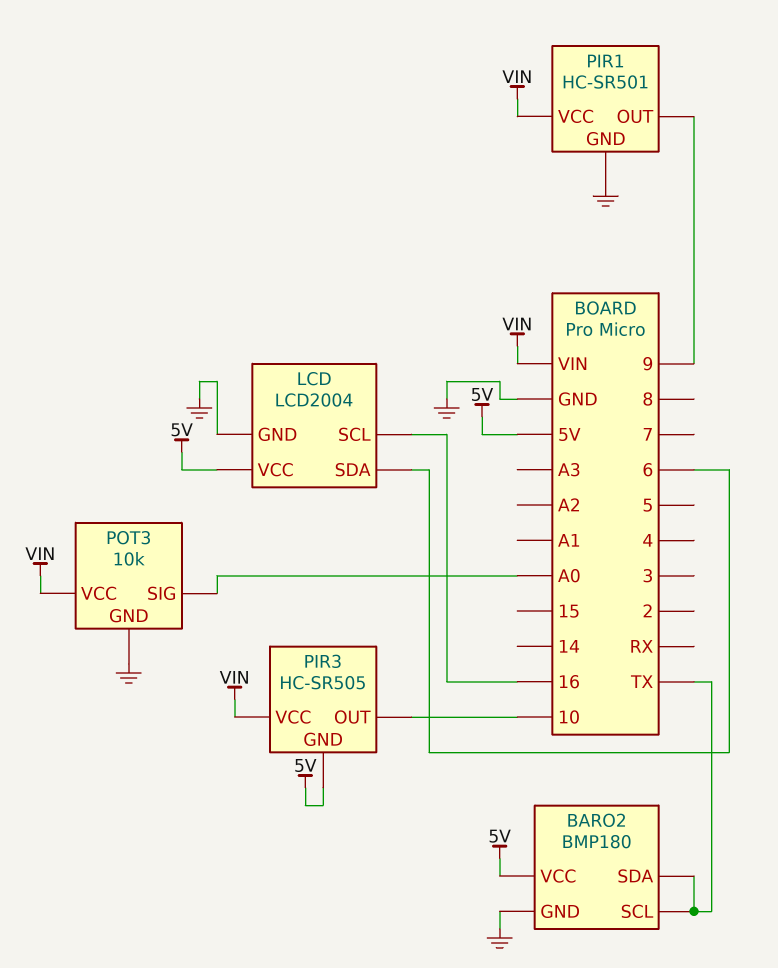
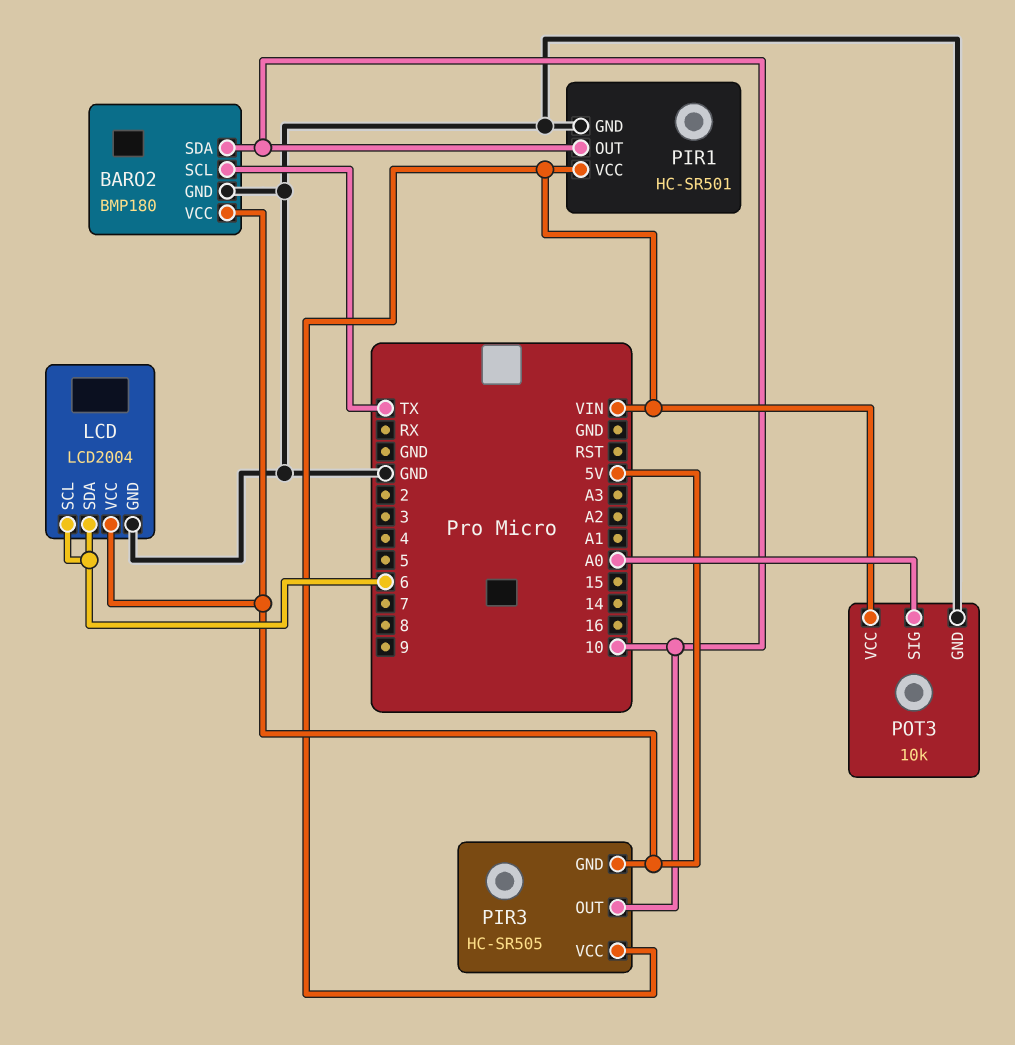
BARO2 pin SDA: TX -> 10
LCD pin SCL: 16 -> 6
PIR1 pin OUT: 9 -> 10

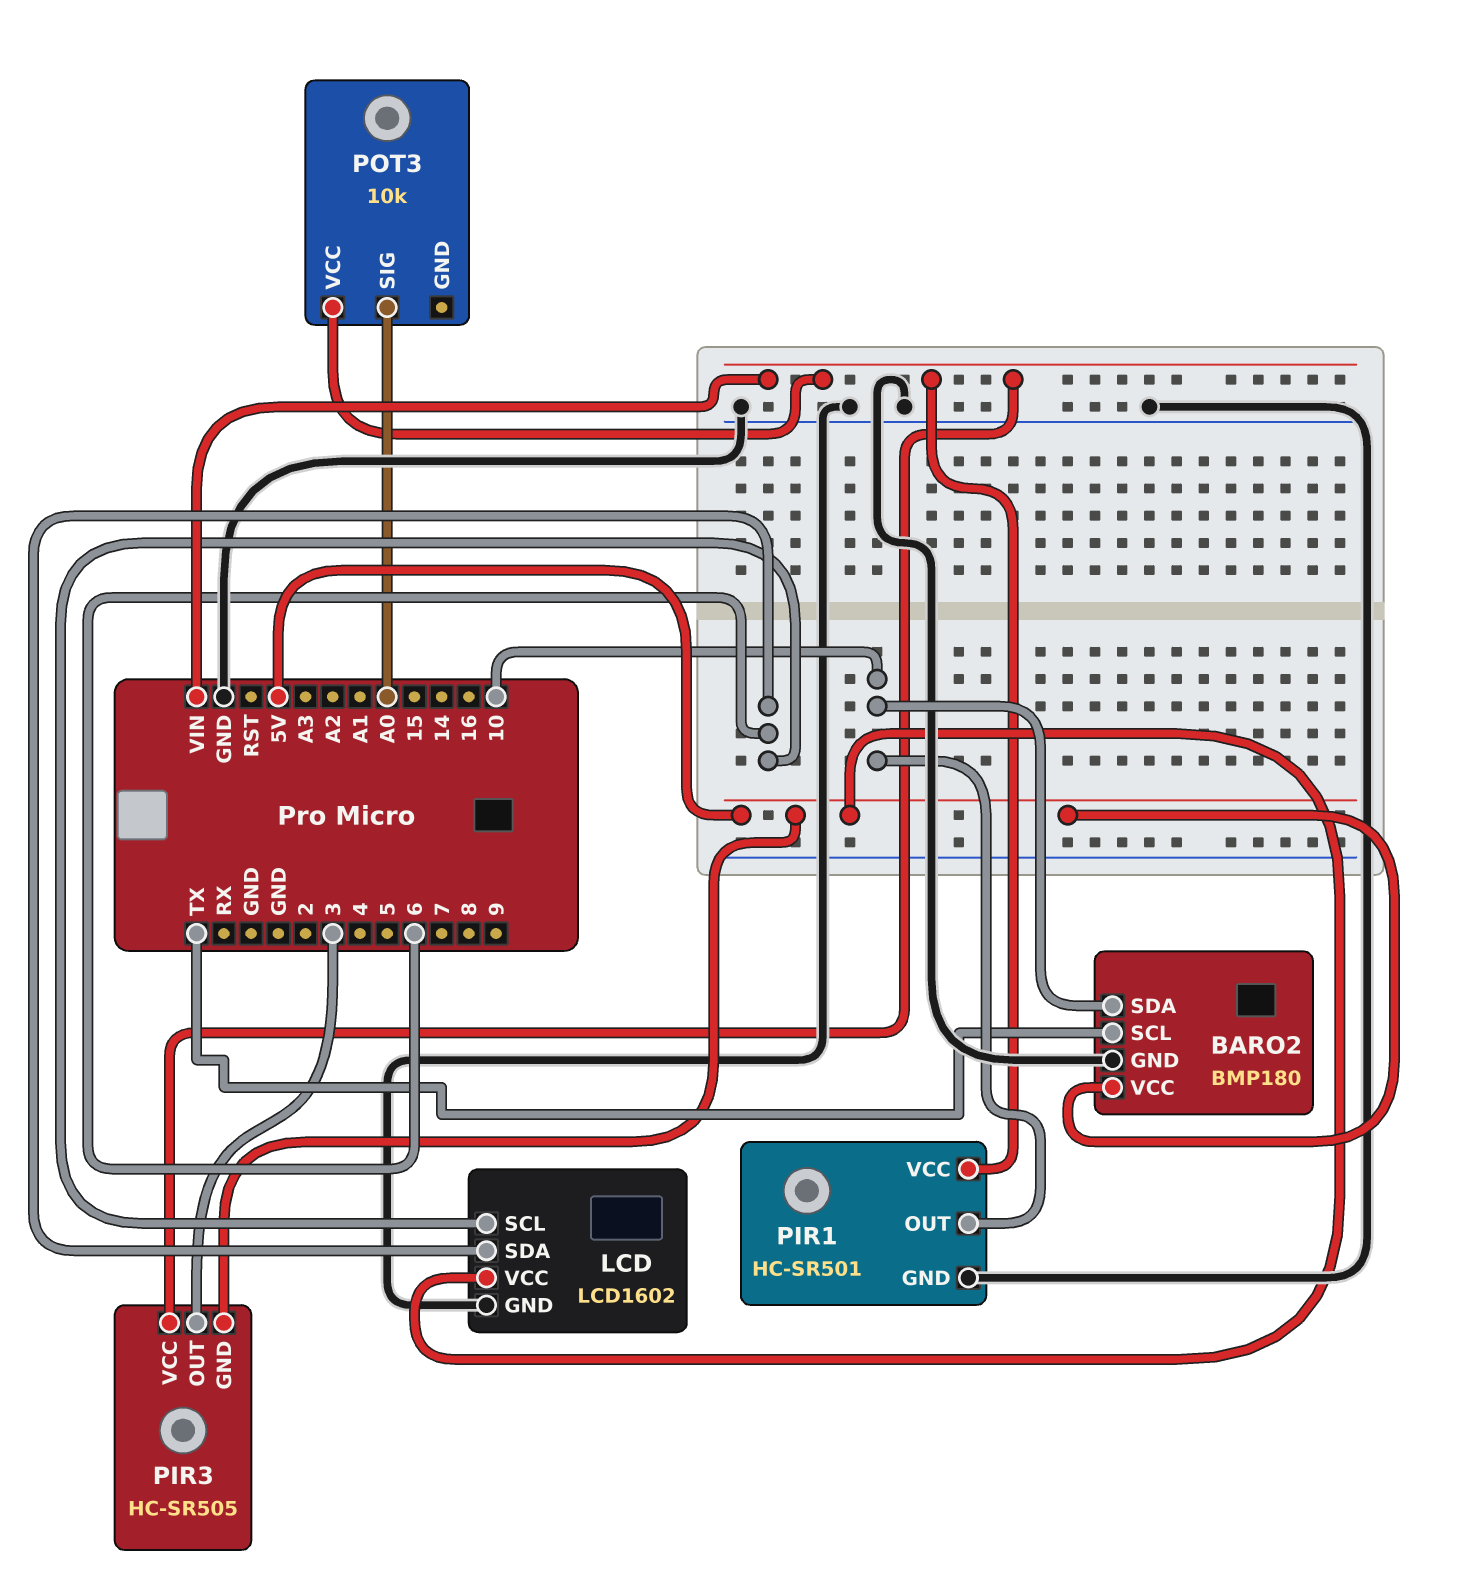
LCD: LCD2004 -> LCD1602
PIR3 pin OUT: 10 -> 3
POT3 pin GND: GND -> none

